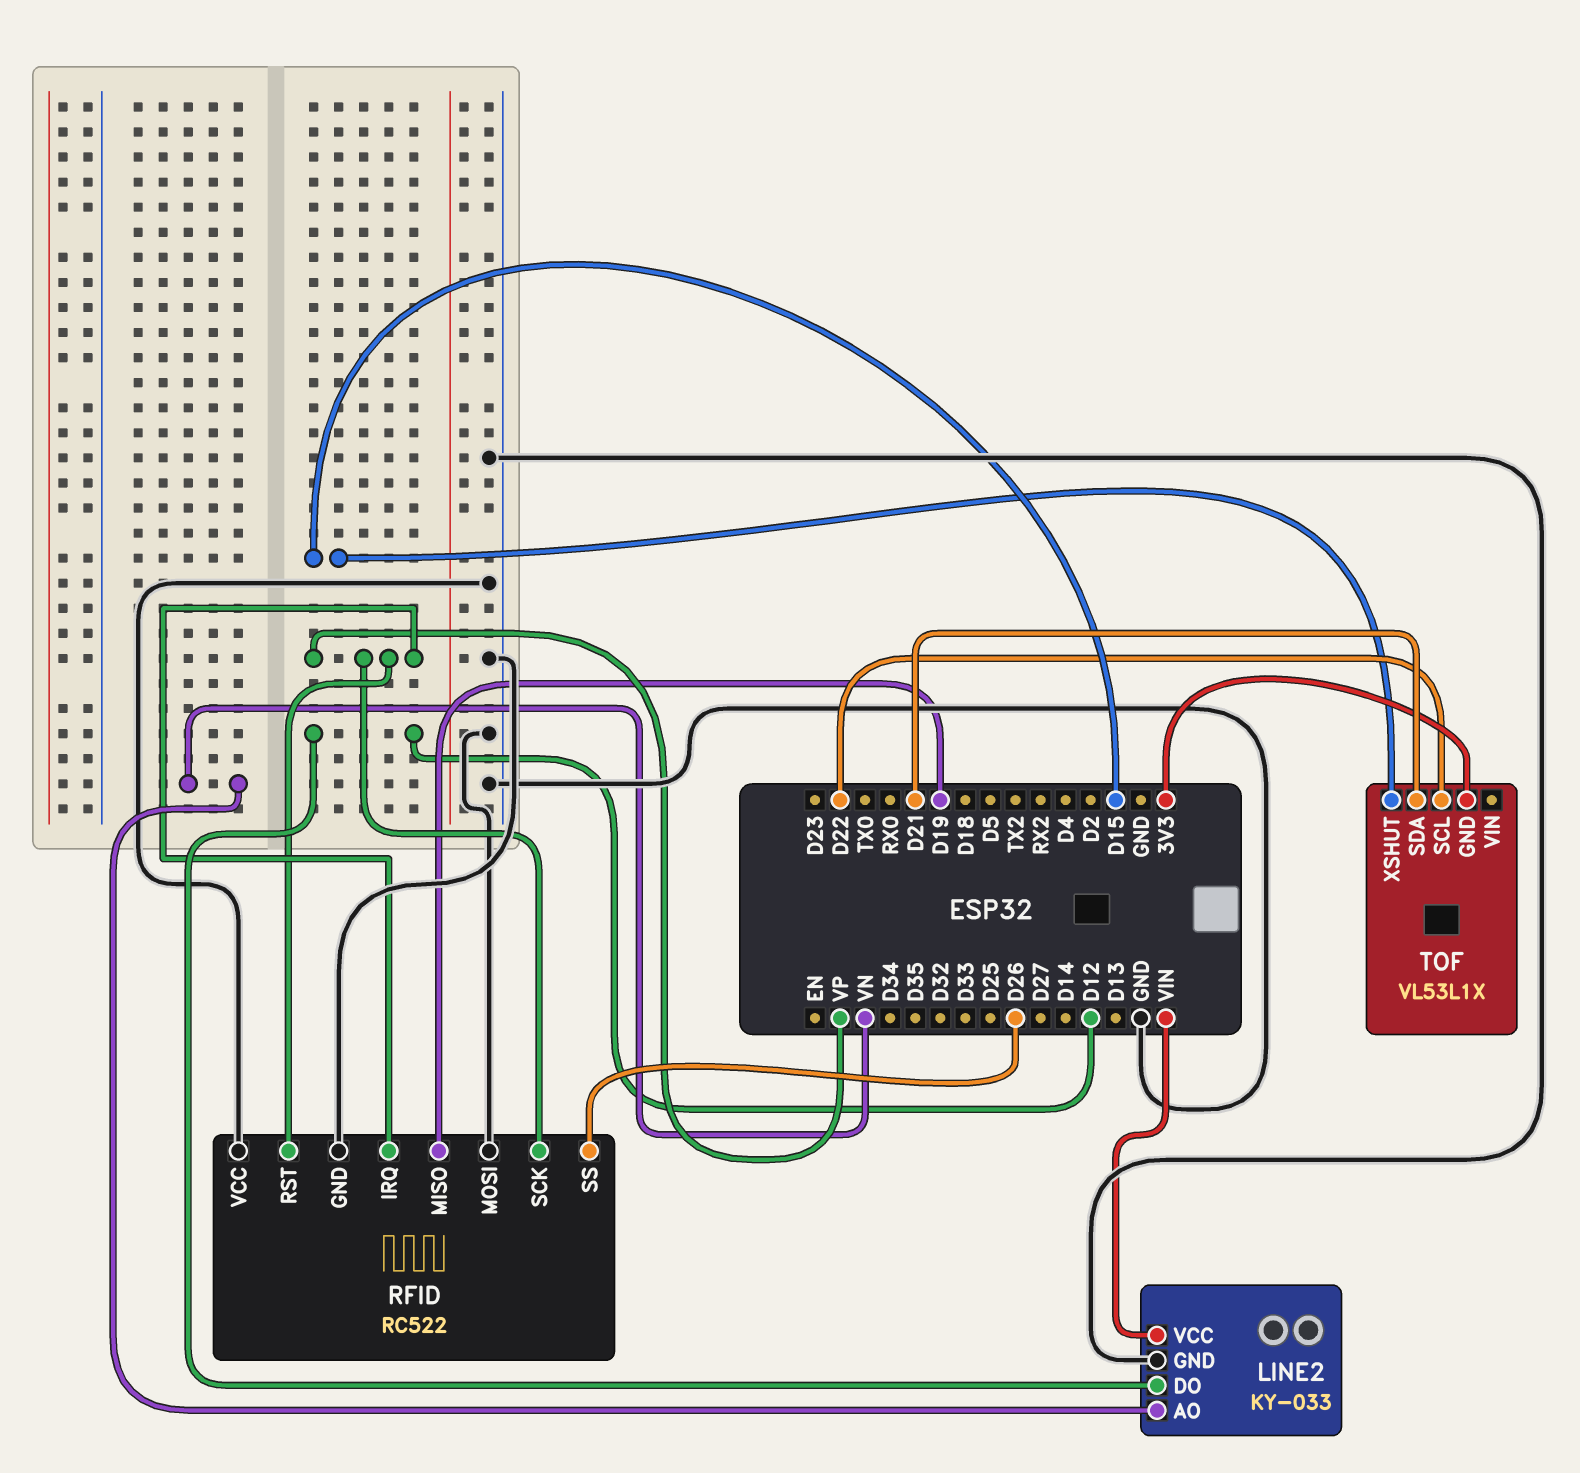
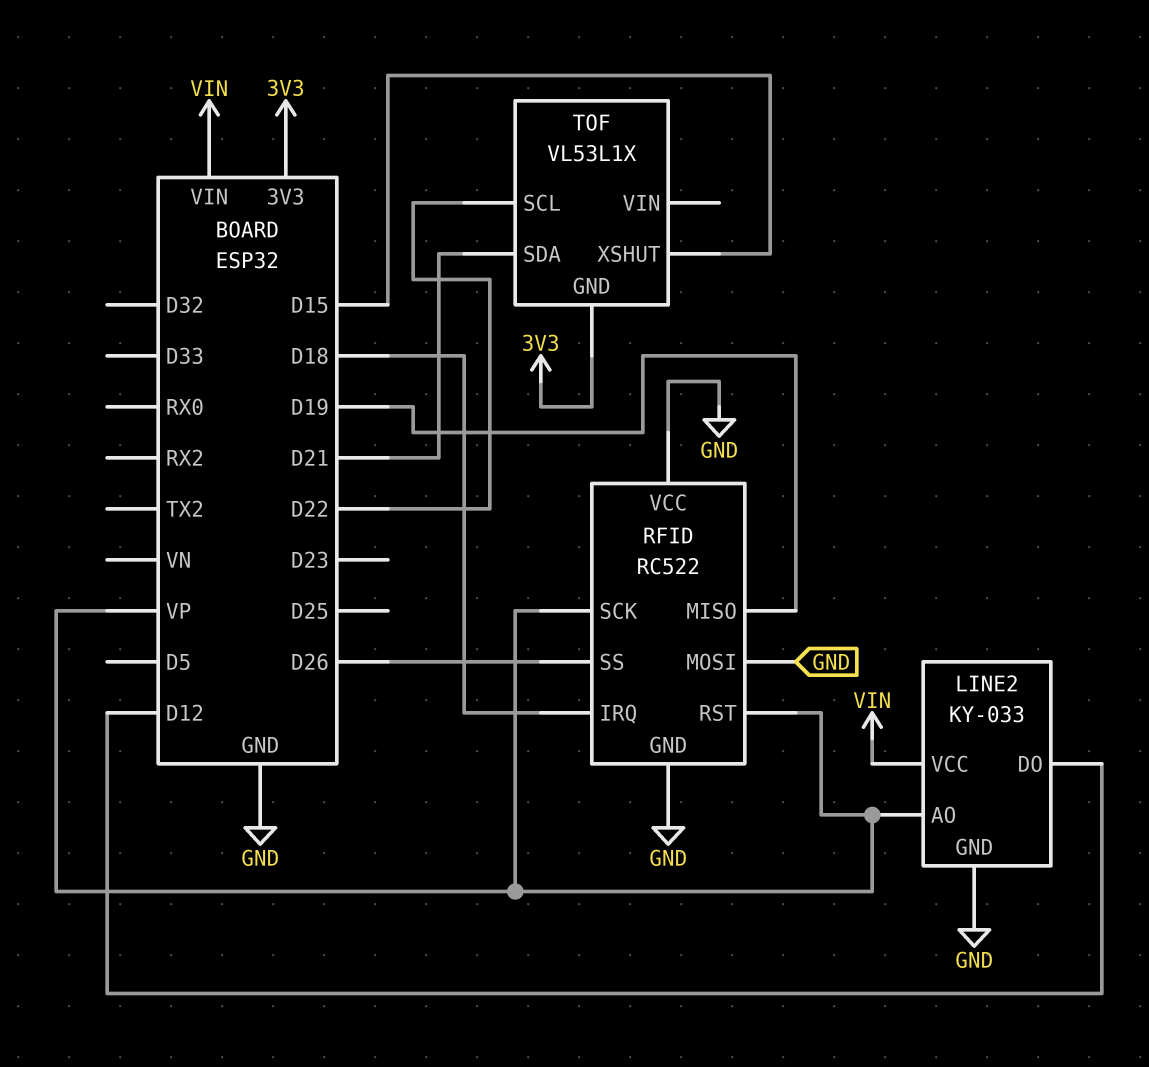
LINE2 pin AO: VN -> VP
RFID pin IRQ: VP -> D18

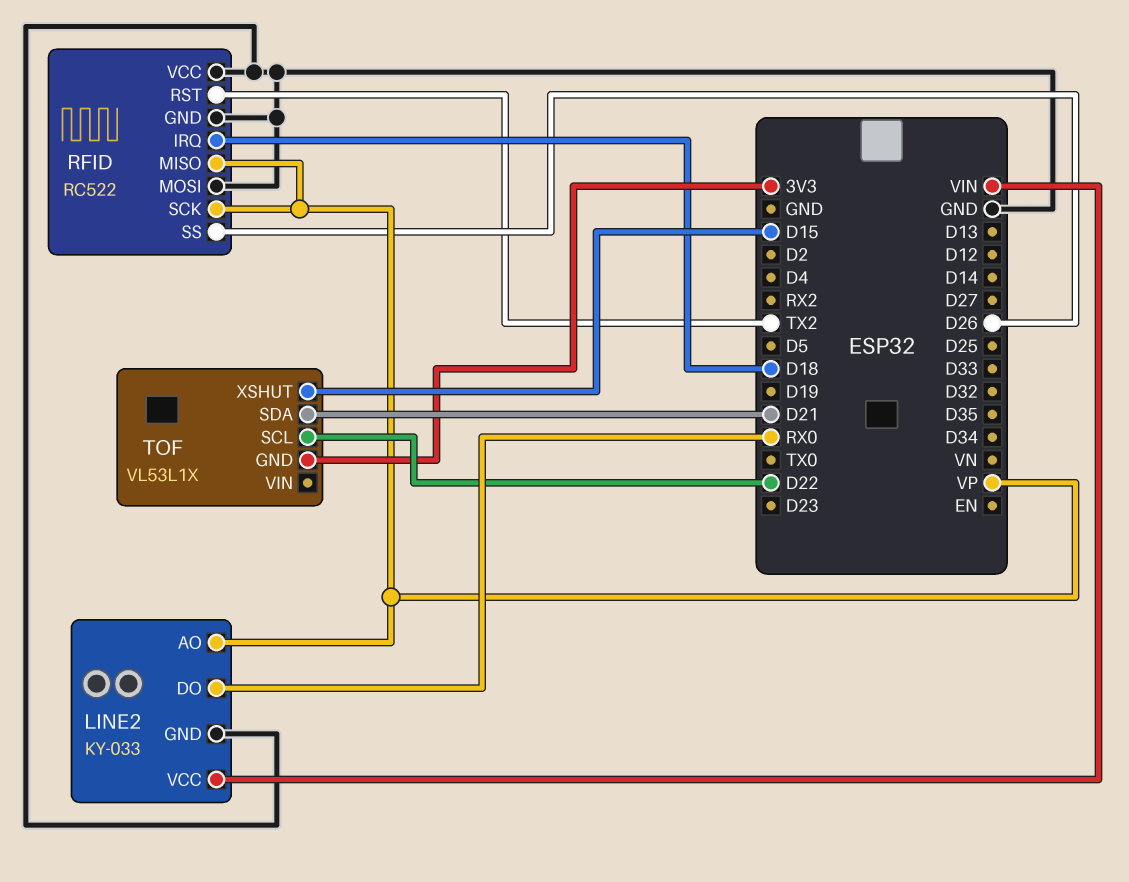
LINE2 pin DO: D12 -> RX0
RFID pin MISO: D19 -> VP
RFID pin RST: VP -> TX2

